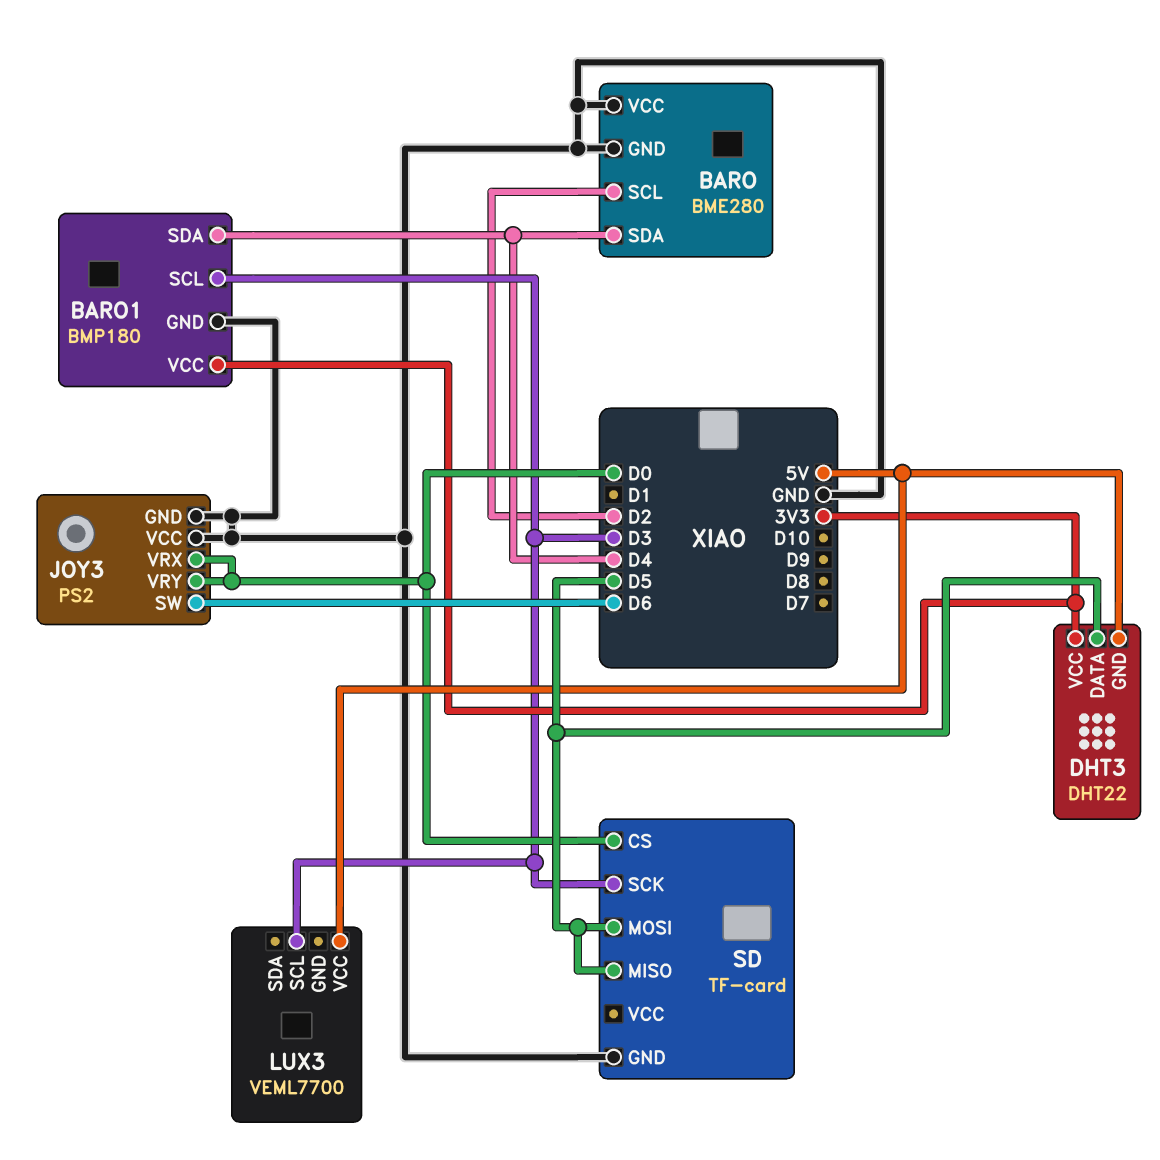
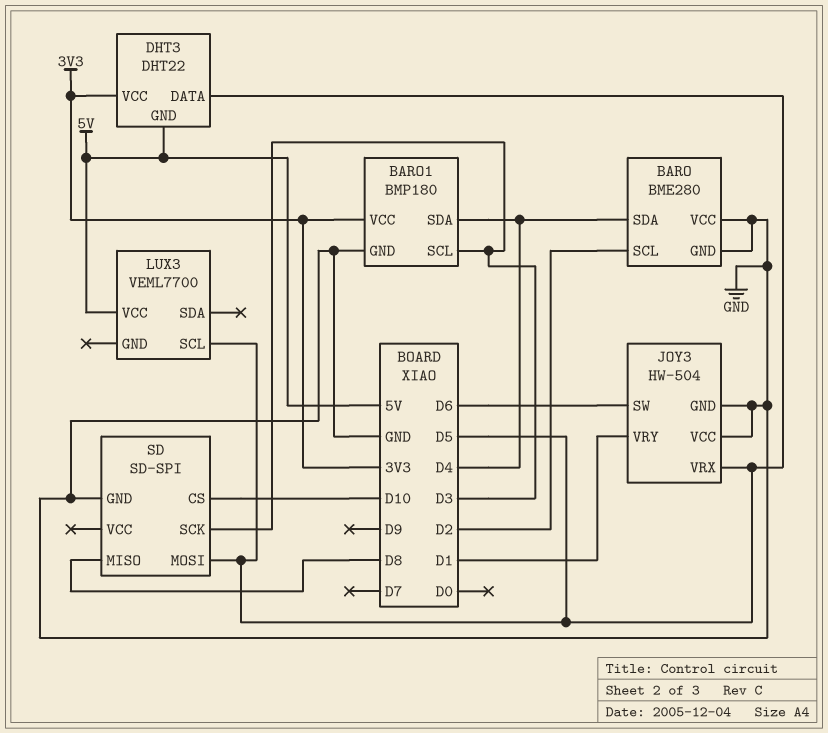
JOY3: PS2 -> HW-504
JOY3 pin VRX: D0 -> D5
JOY3 pin VRY: D0 -> D1
LUX3 pin SCL: D3 -> D5
SD: TF-card -> SD-SPI
SD pin CS: D0 -> D10
SD pin MISO: D5 -> D8

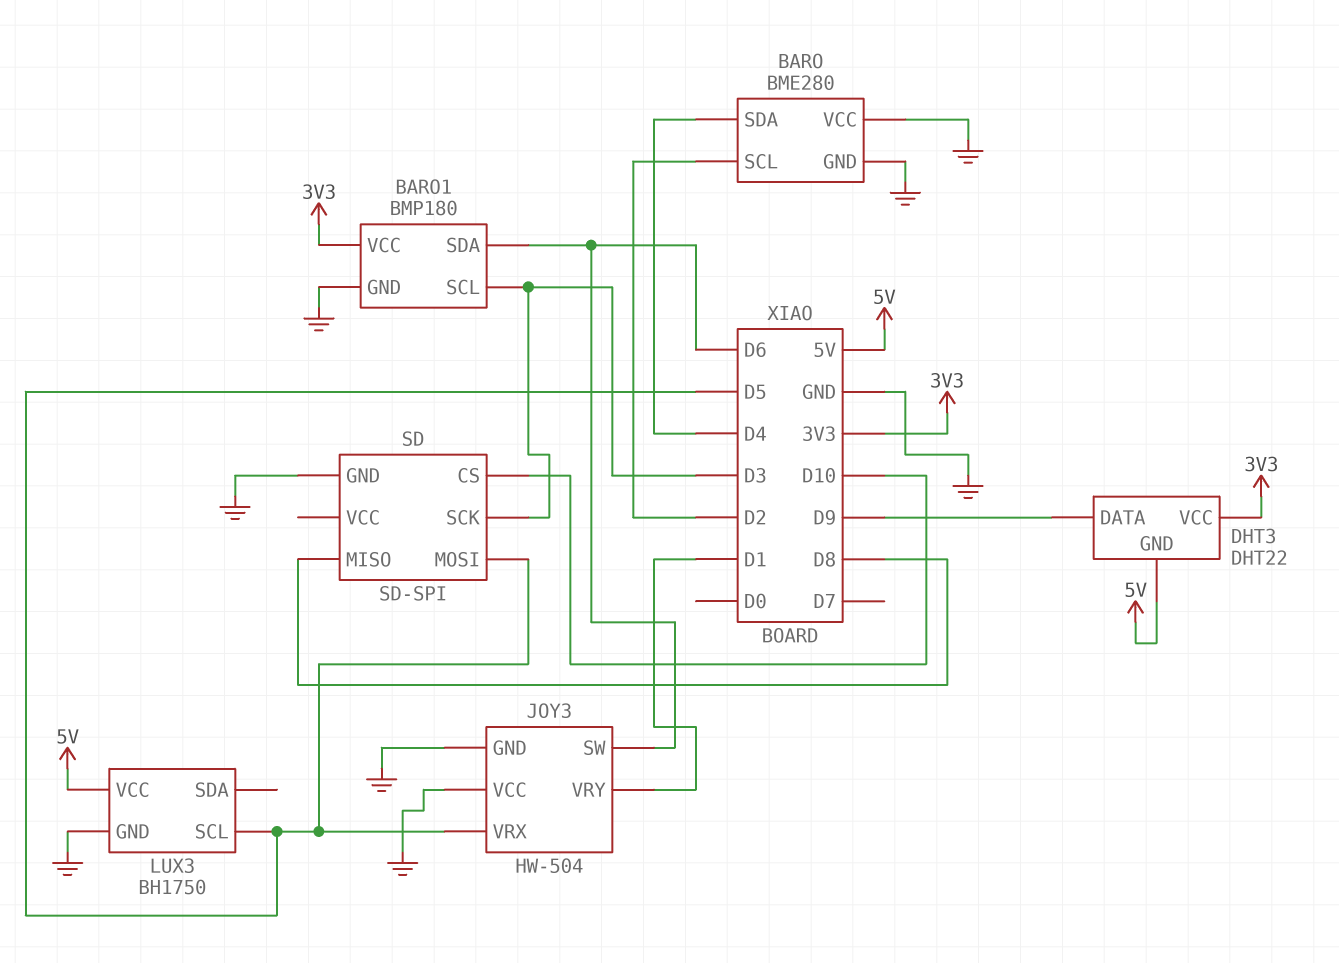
BARO1 pin SDA: D4 -> D6
DHT3 pin DATA: D5 -> D9
LUX3: VEML7700 -> BH1750
LUX3 pin GND: none -> GND

